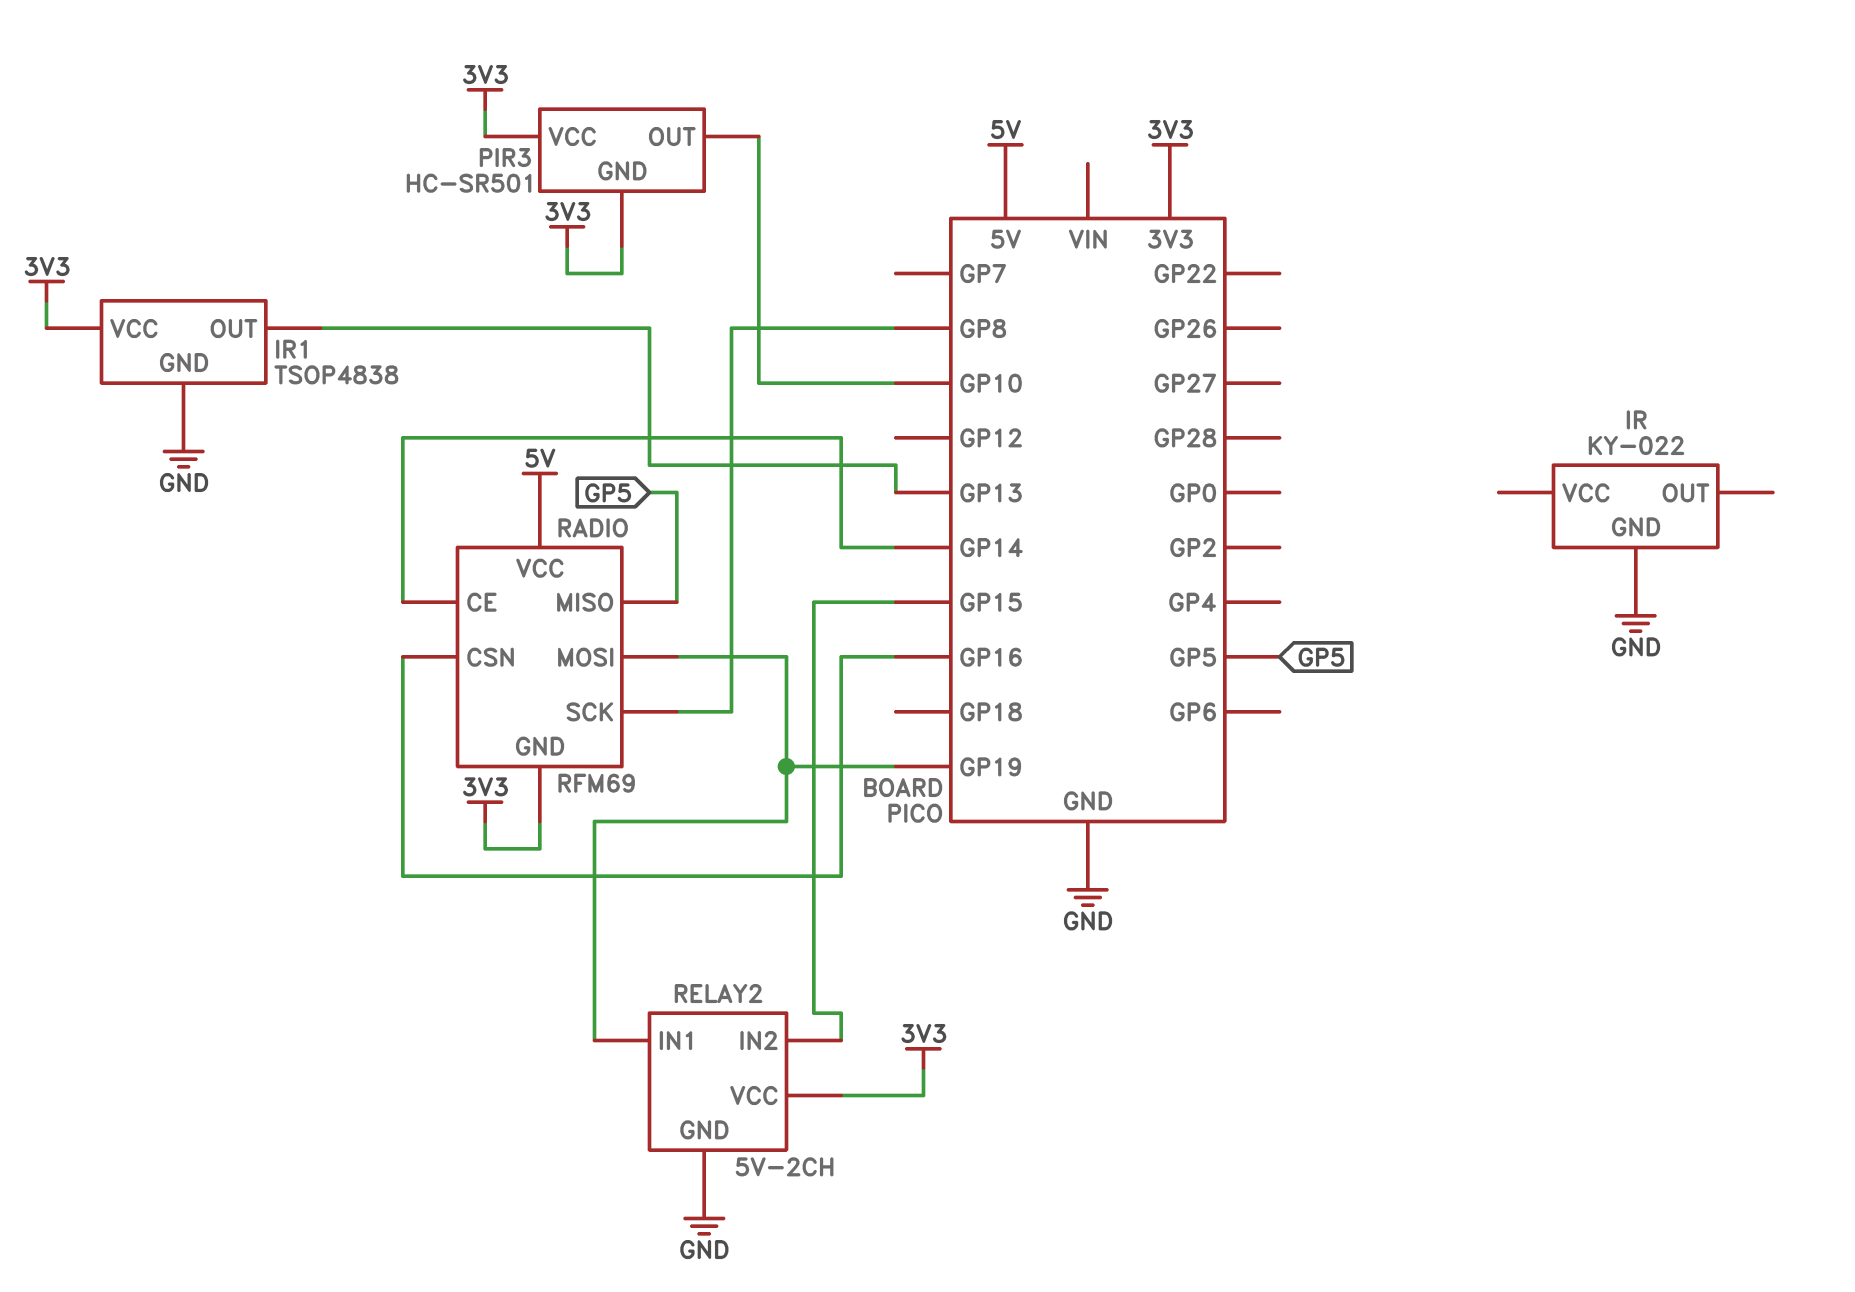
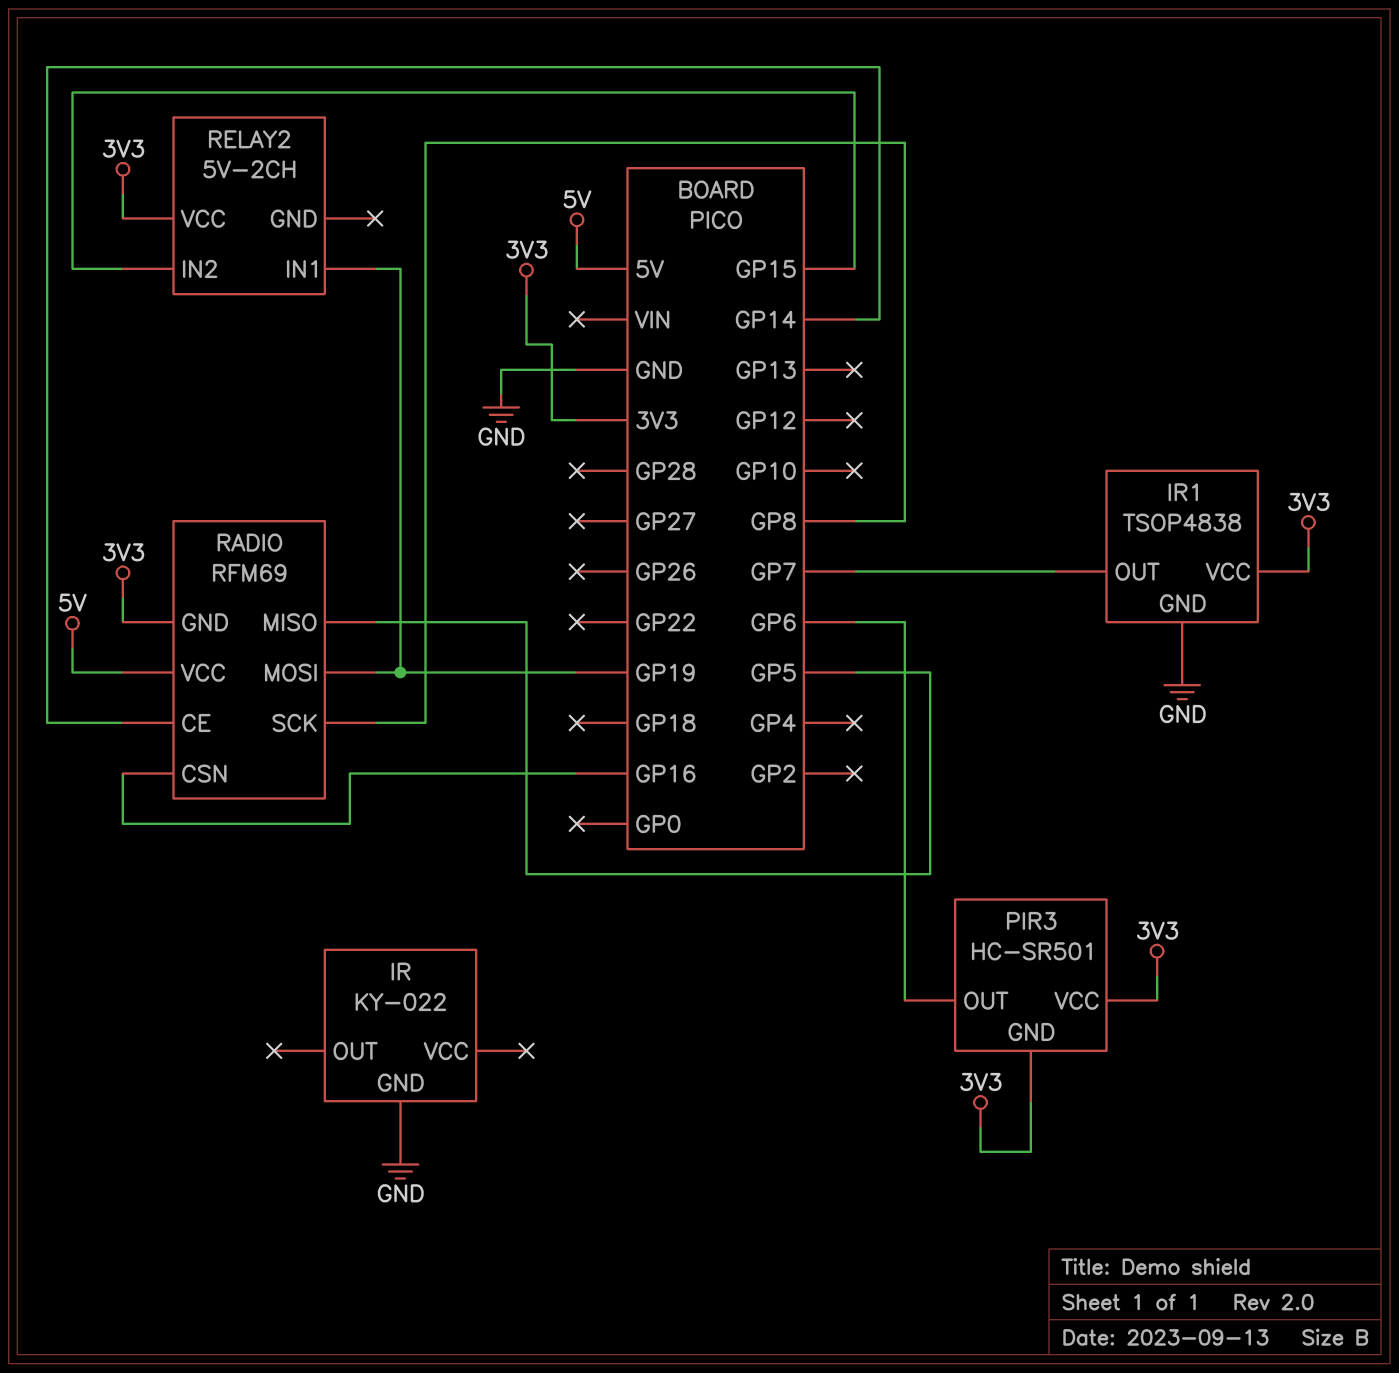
IR1 pin OUT: GP13 -> GP7
PIR3 pin OUT: GP10 -> GP6
RELAY2 pin GND: GND -> none

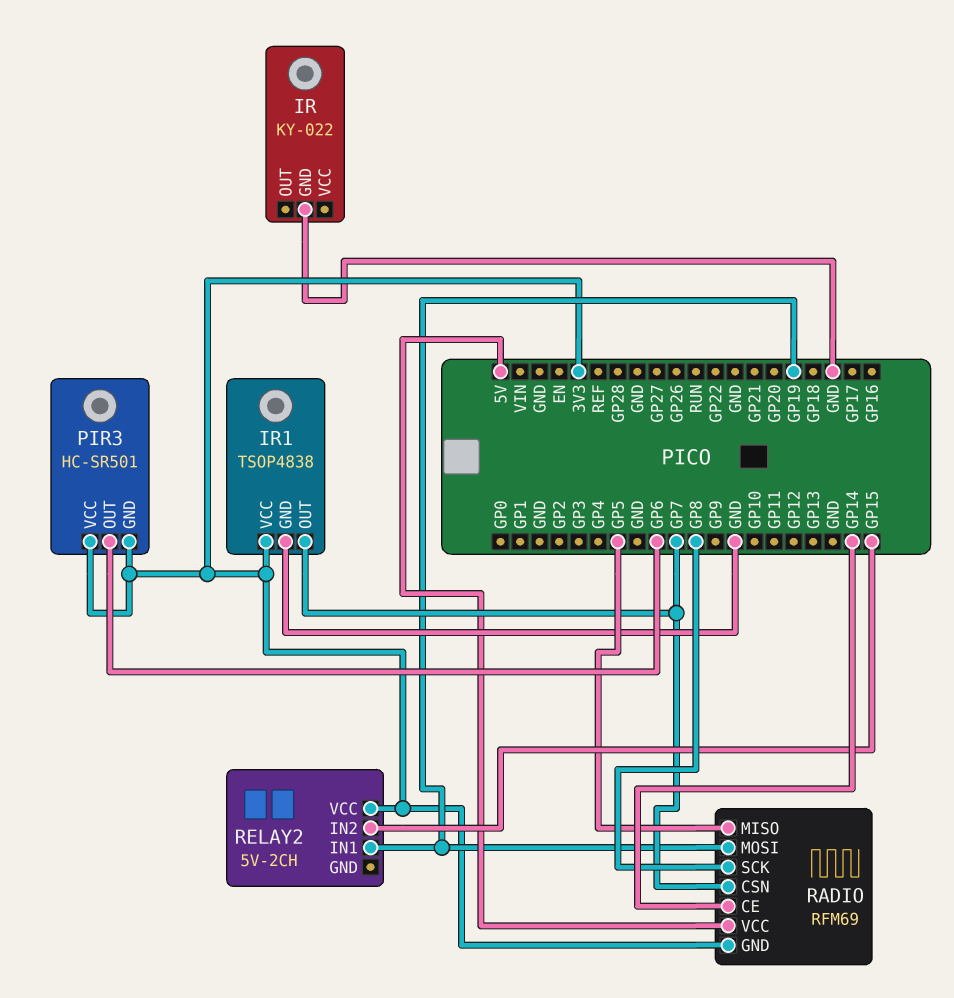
RADIO pin CSN: GP16 -> GP7

